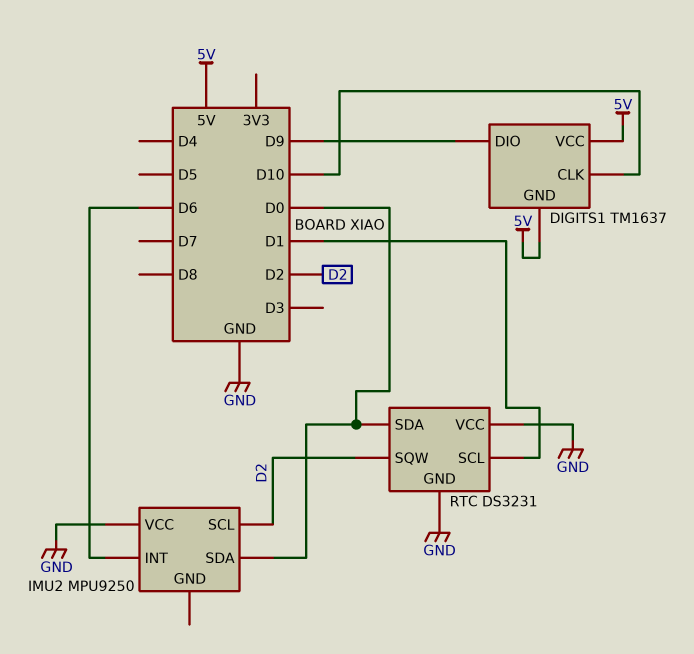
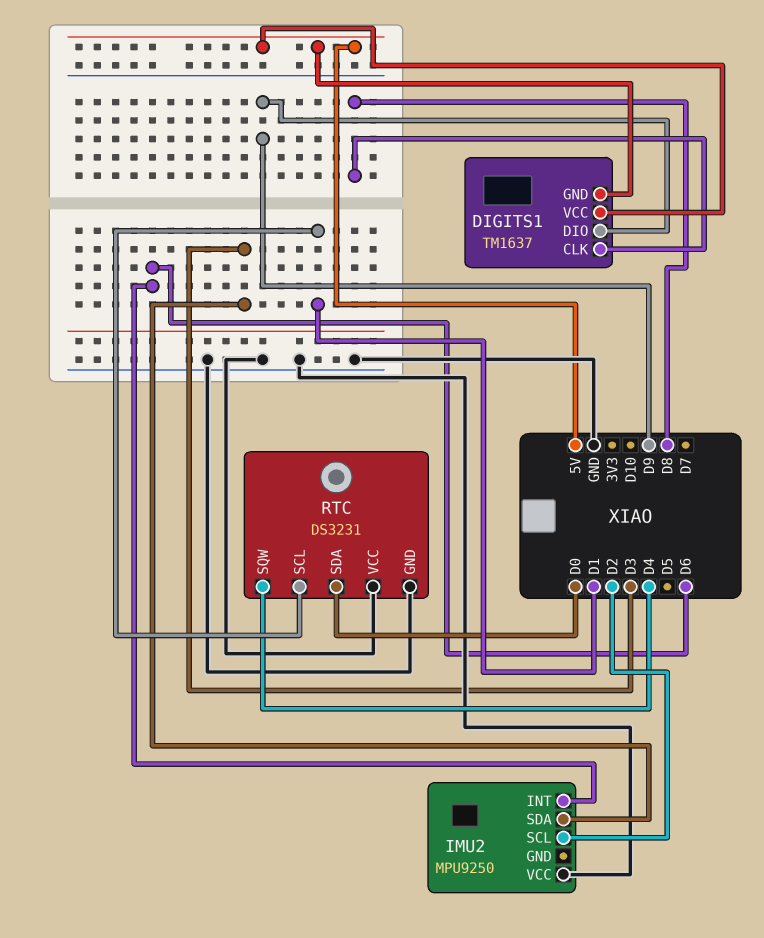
DIGITS1 pin CLK: D10 -> D8
IMU2 pin SDA: D0 -> D3
RTC pin SQW: D2 -> D4

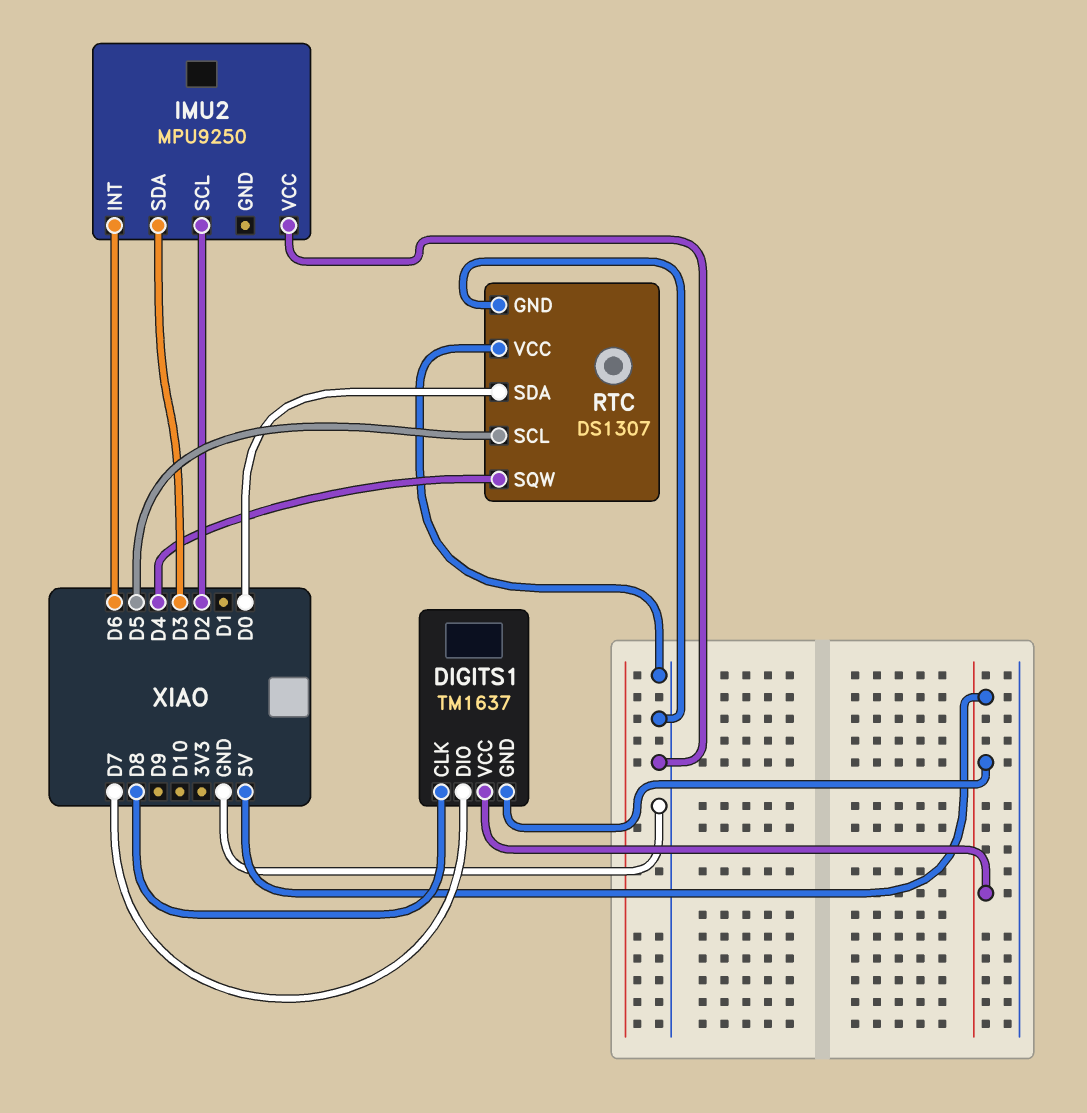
DIGITS1 pin DIO: D9 -> D7
RTC: DS3231 -> DS1307
RTC pin SCL: D1 -> D5

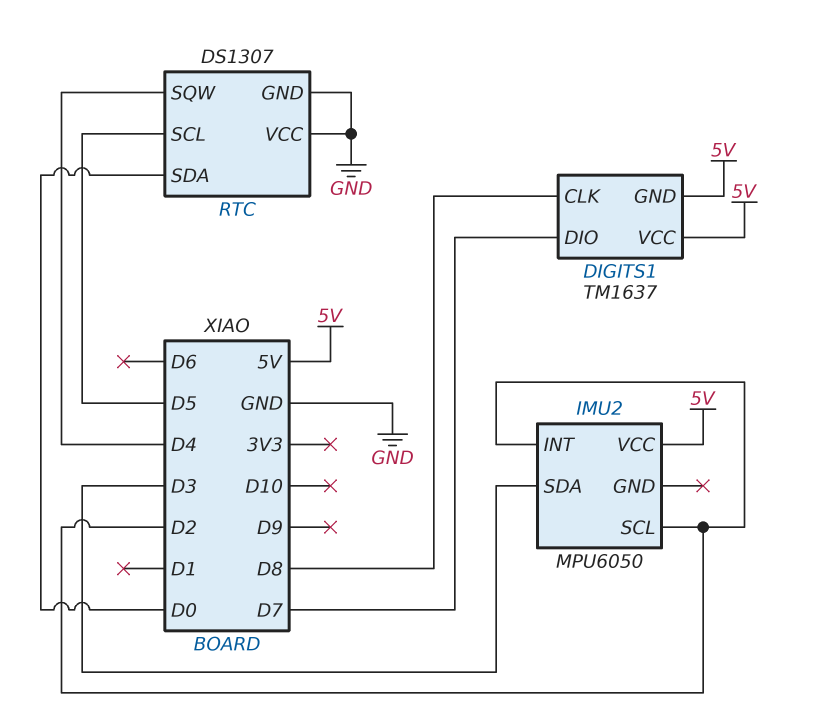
IMU2: MPU9250 -> MPU6050
IMU2 pin INT: D6 -> D2
IMU2 pin VCC: GND -> 5V

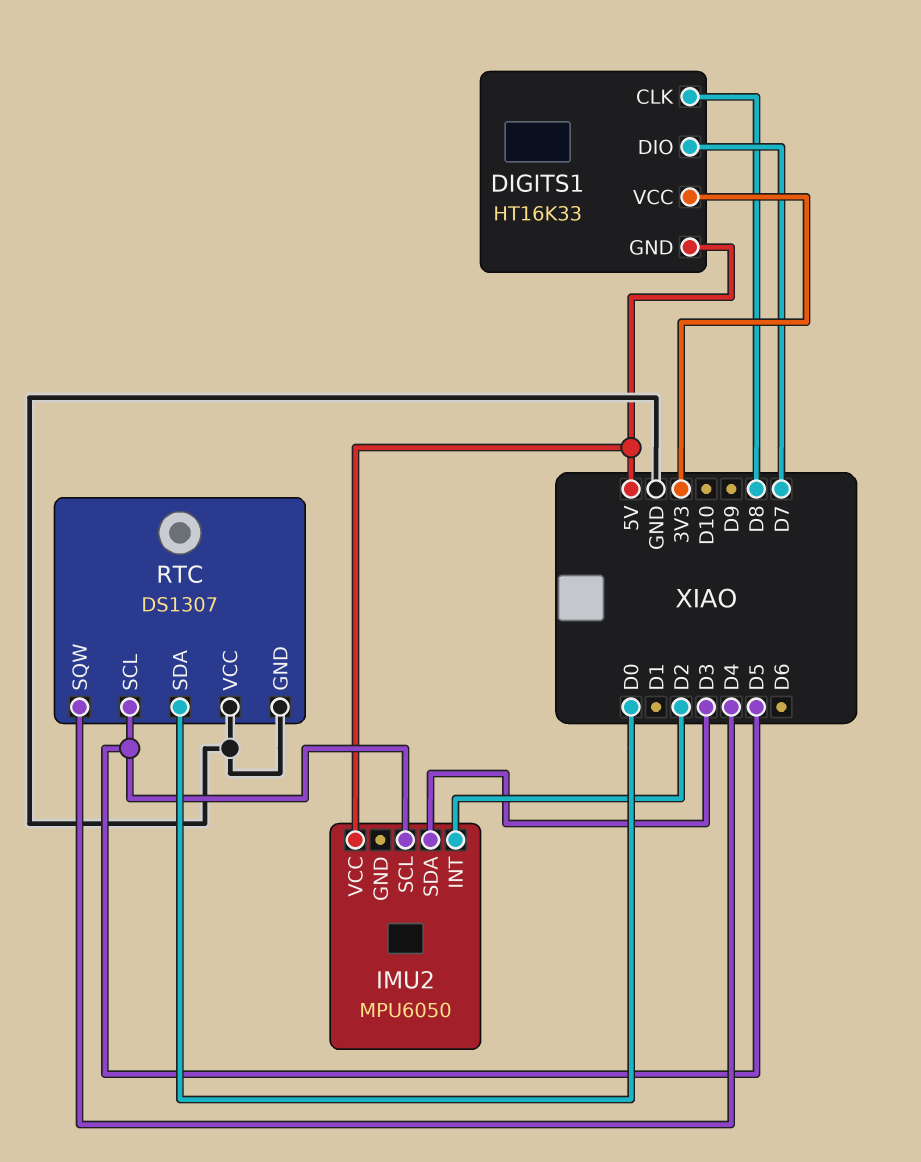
DIGITS1: TM1637 -> HT16K33
DIGITS1 pin VCC: 5V -> 3V3
IMU2 pin SCL: D2 -> D5

